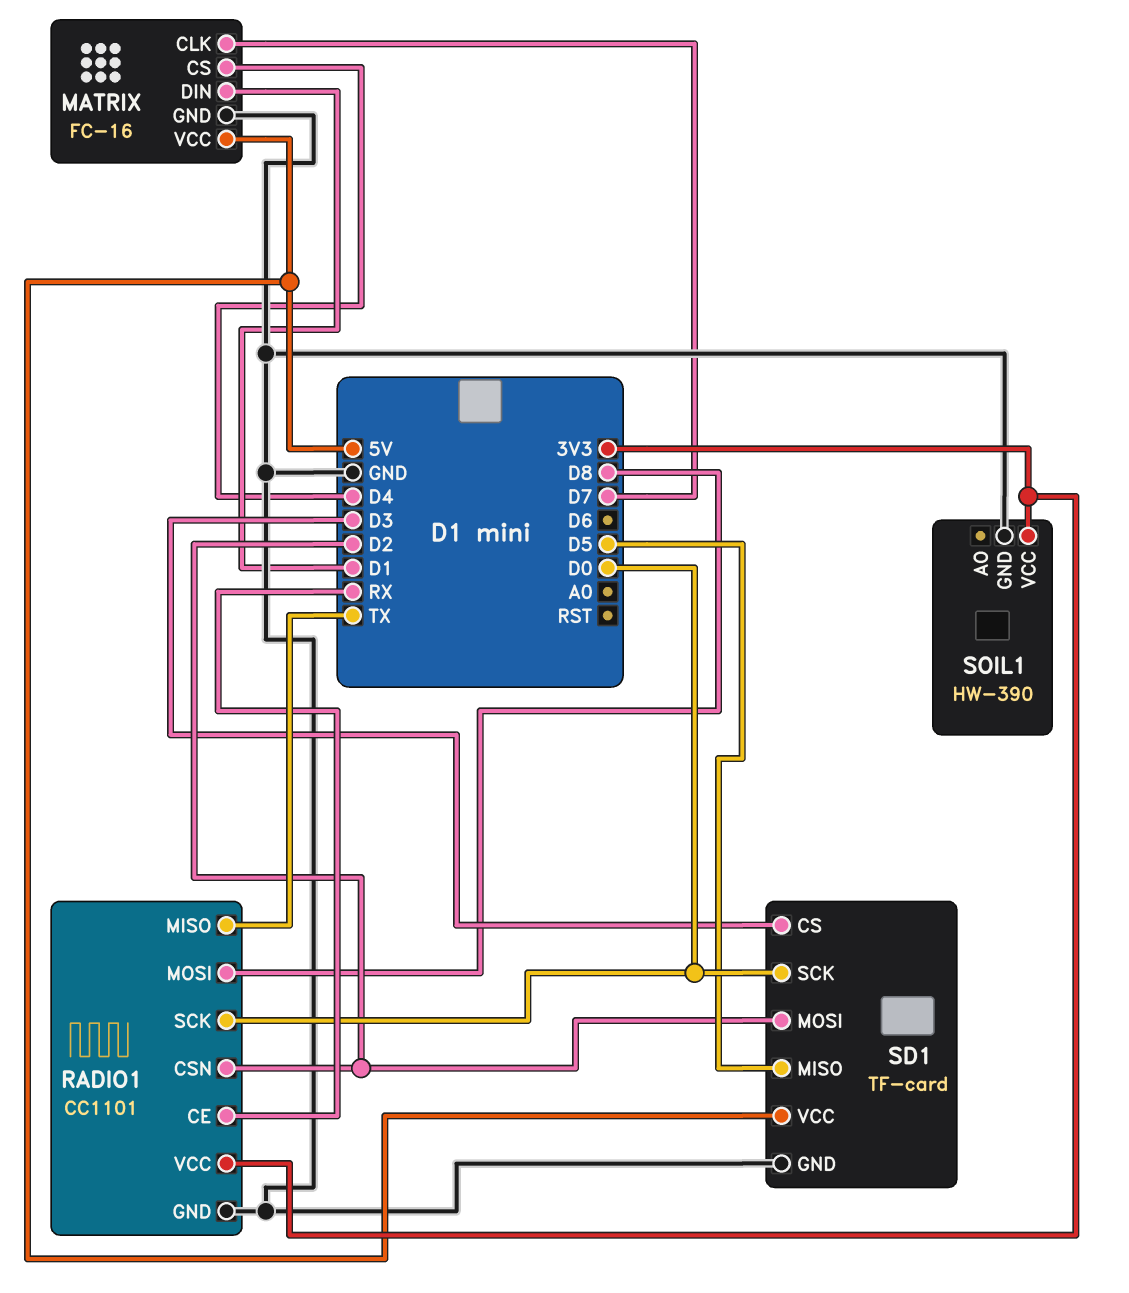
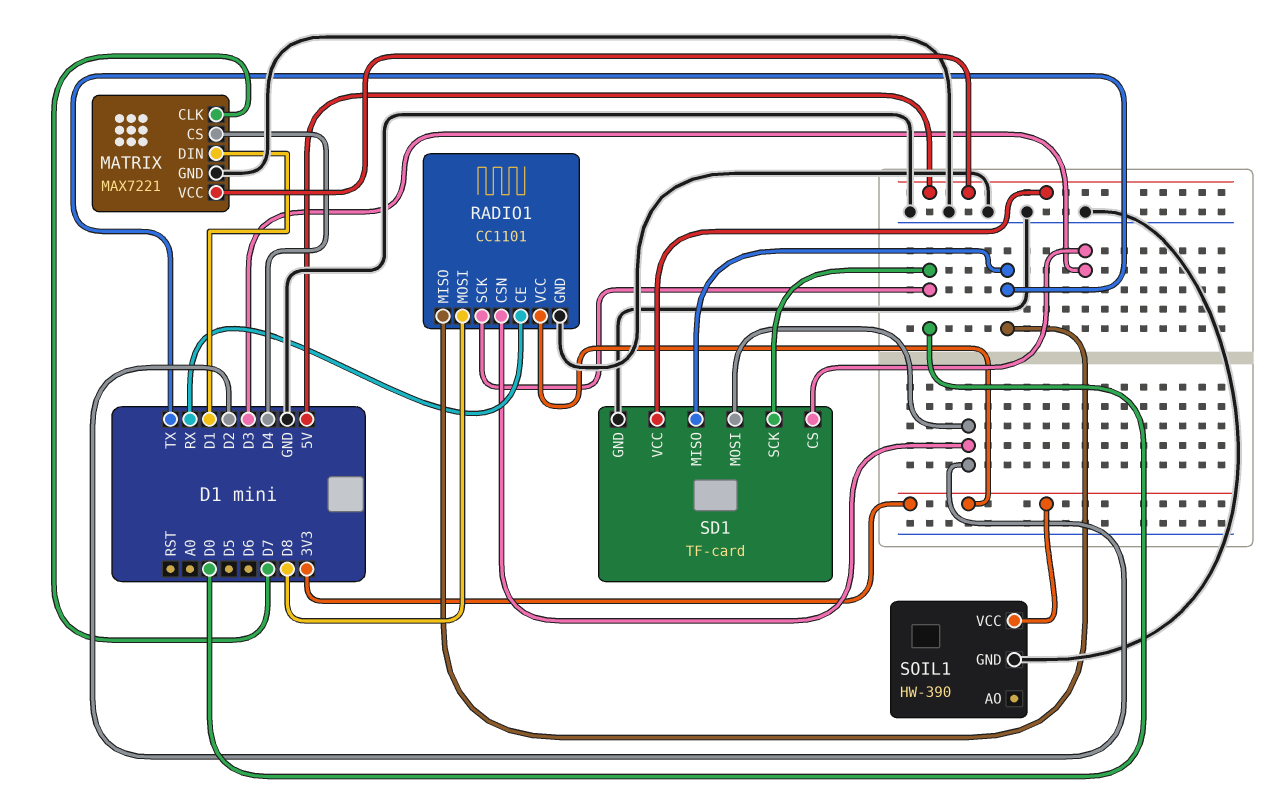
MATRIX: FC-16 -> MAX7221
SD1 pin MISO: D5 -> TX

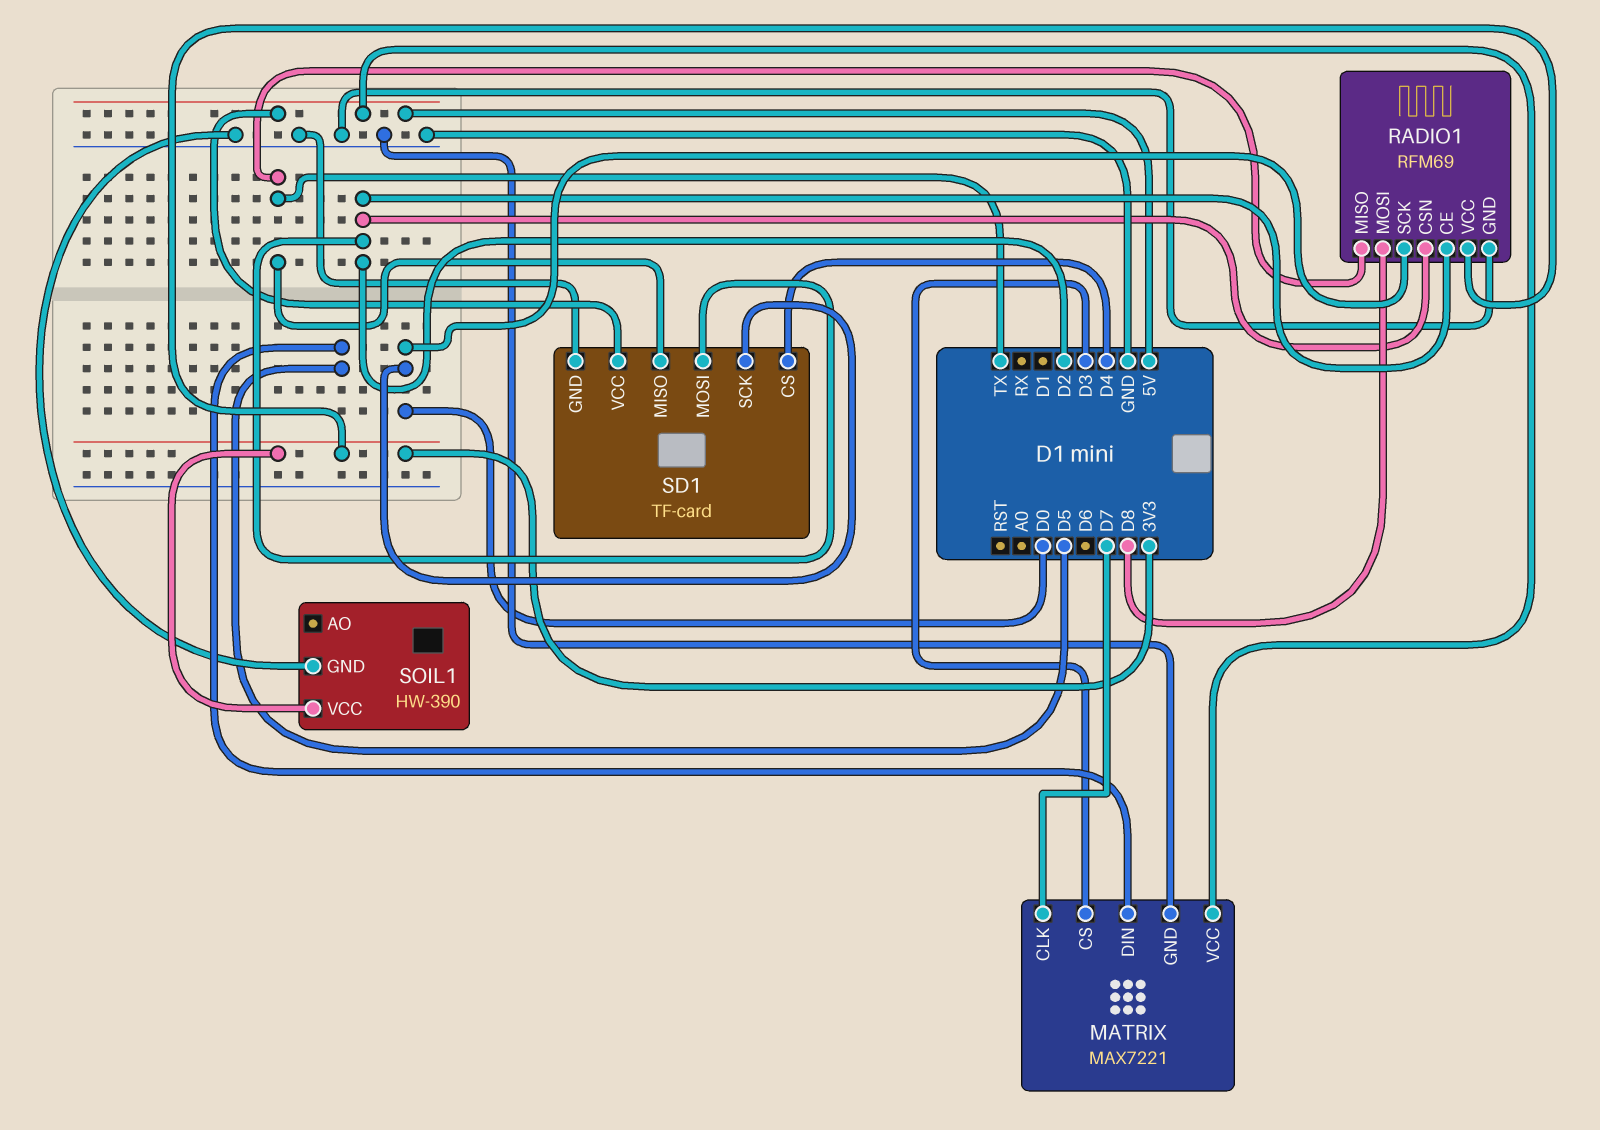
MATRIX pin CS: D4 -> D3
MATRIX pin DIN: D1 -> D5
RADIO1: CC1101 -> RFM69
RADIO1 pin CE: RX -> D2
SD1 pin CS: D3 -> D4

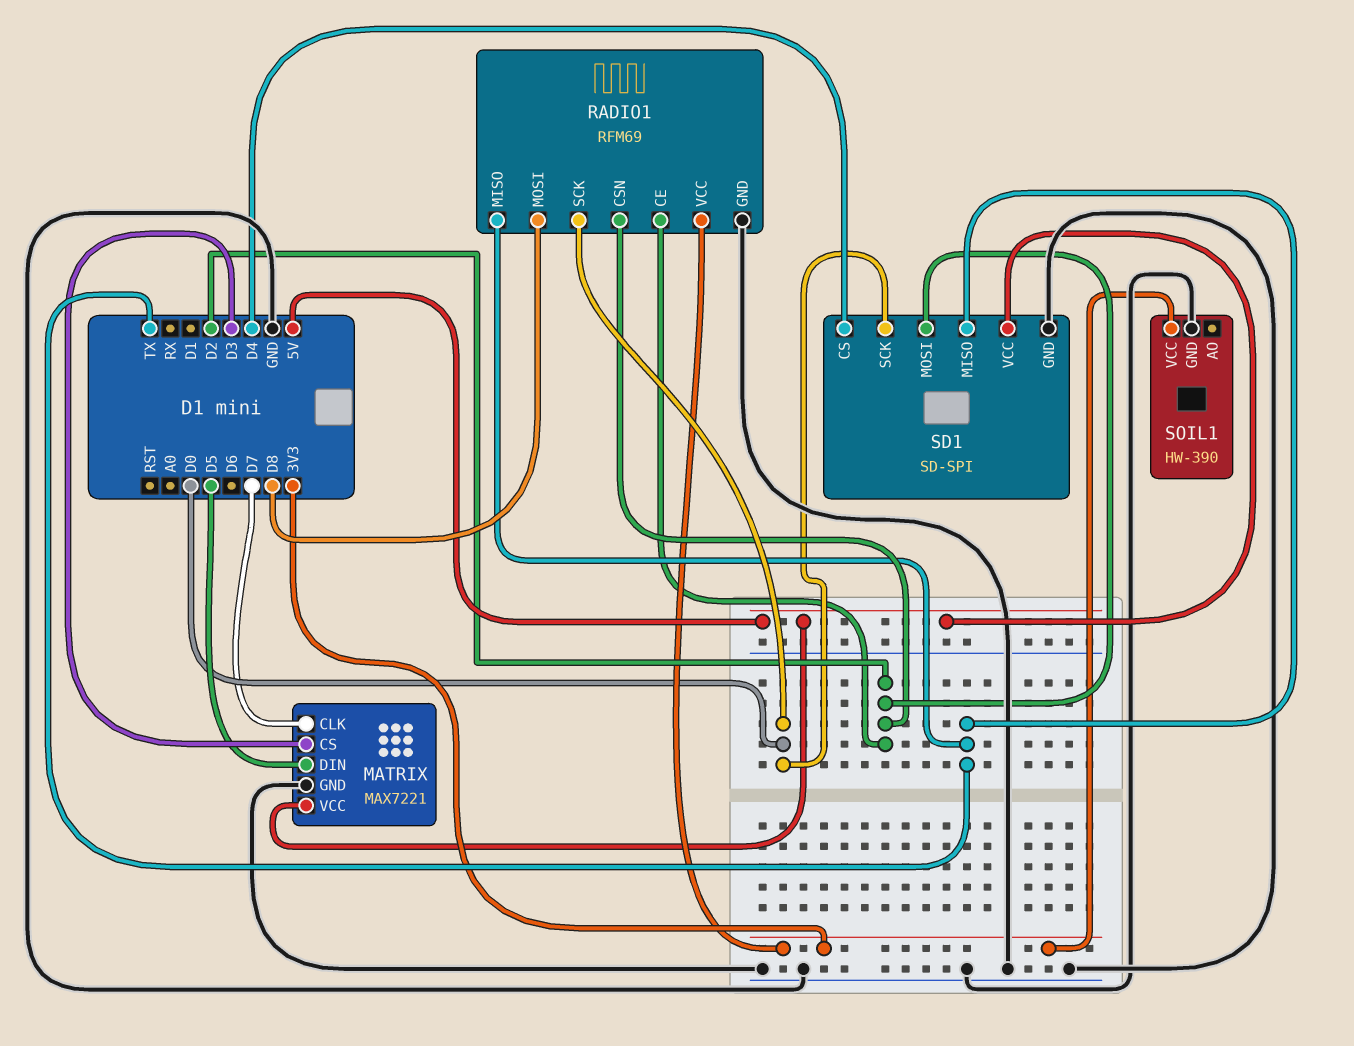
SD1: TF-card -> SD-SPI

